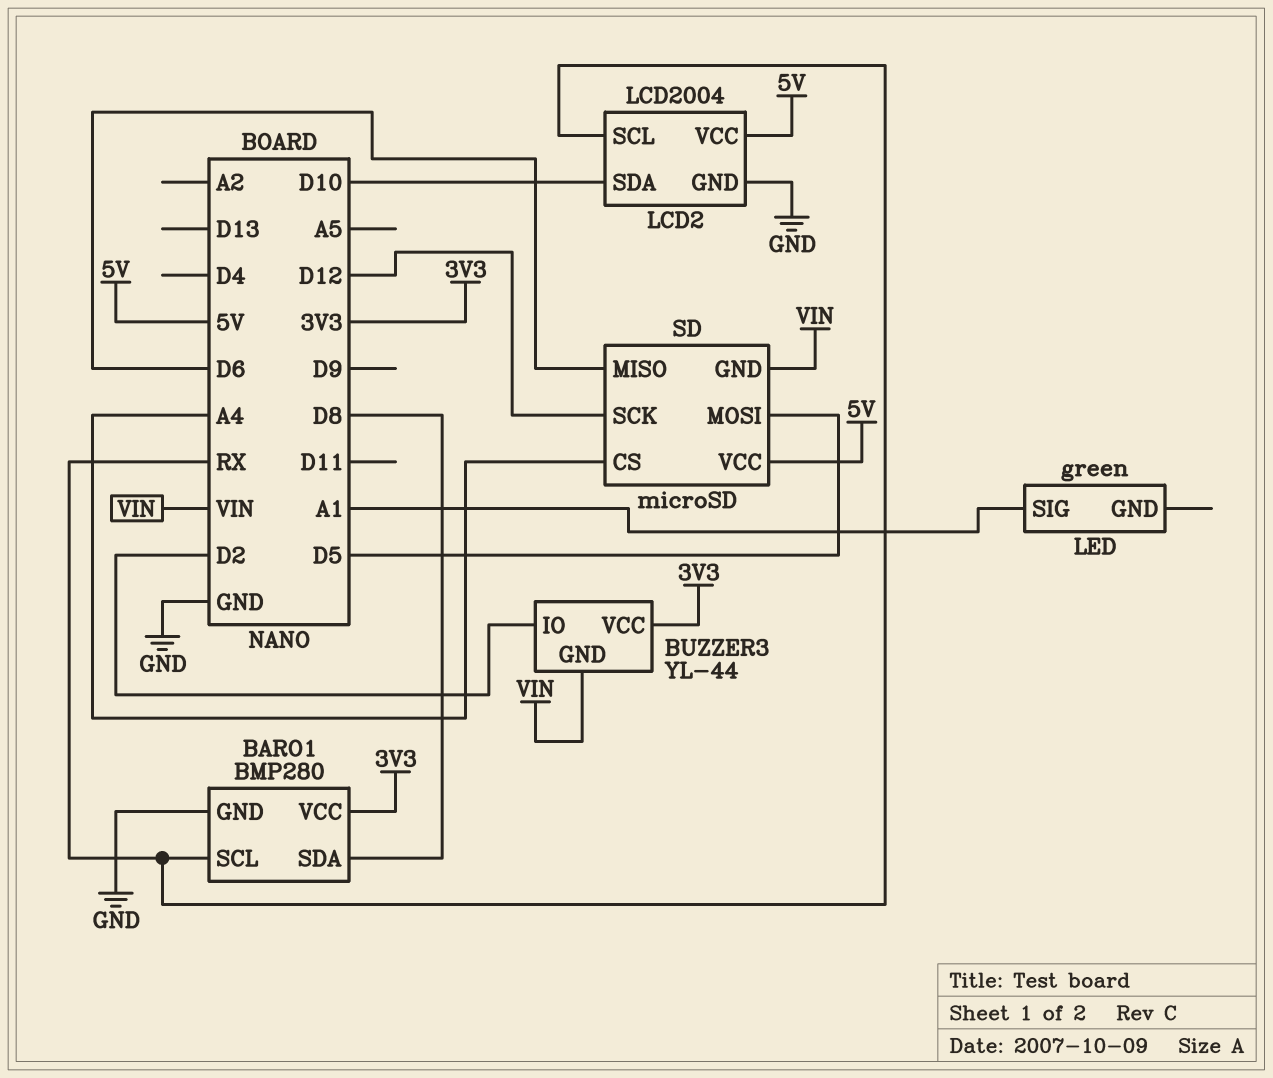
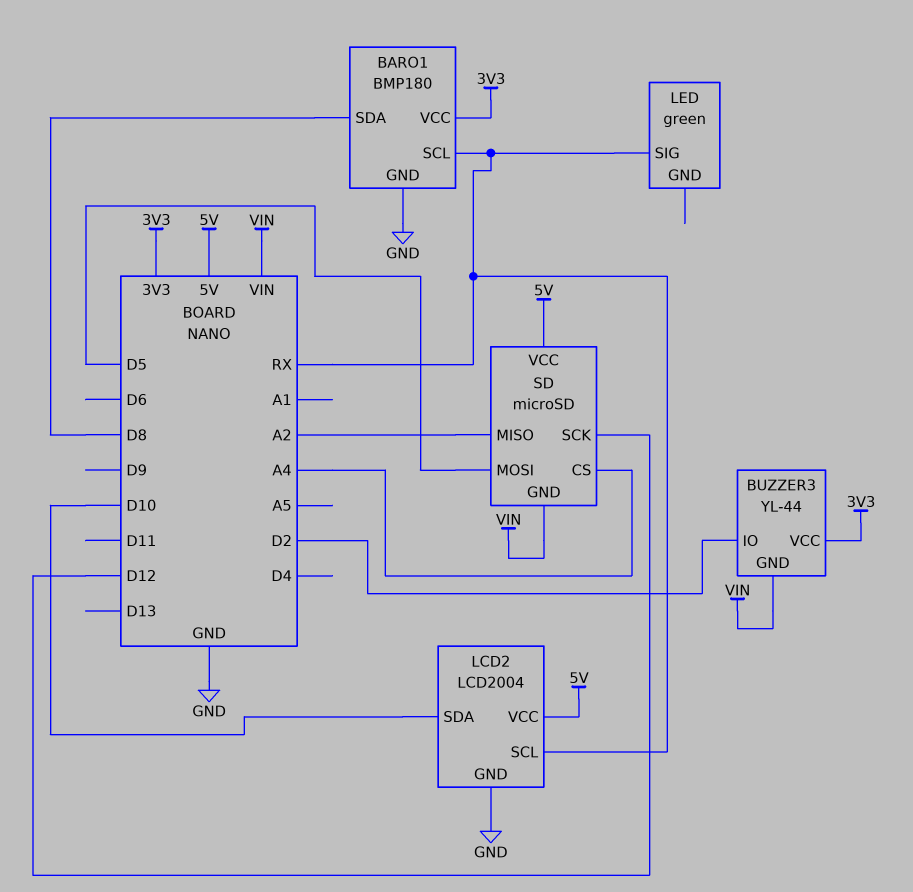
BARO1: BMP280 -> BMP180
LED pin SIG: A1 -> RX
SD pin MISO: D6 -> A2

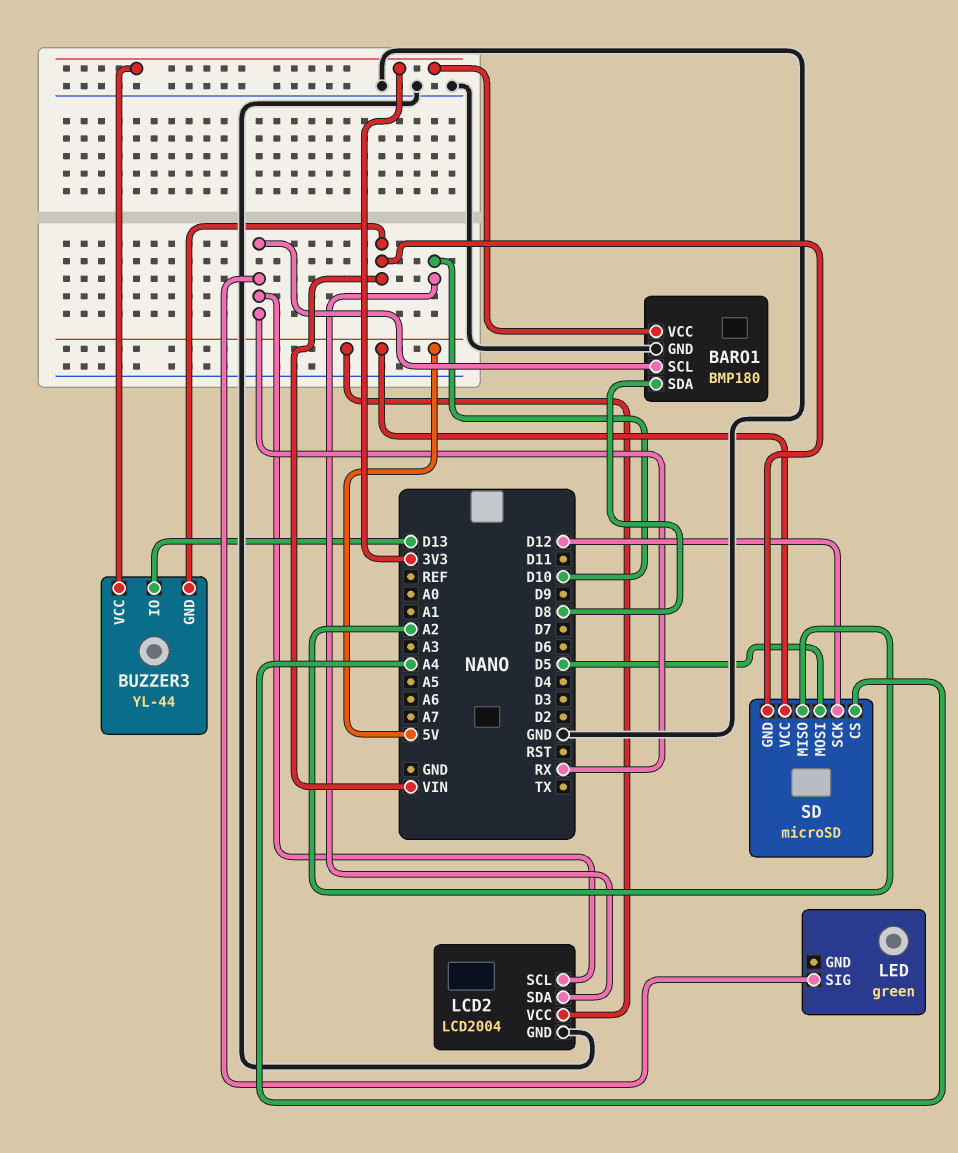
BUZZER3 pin IO: D2 -> D13

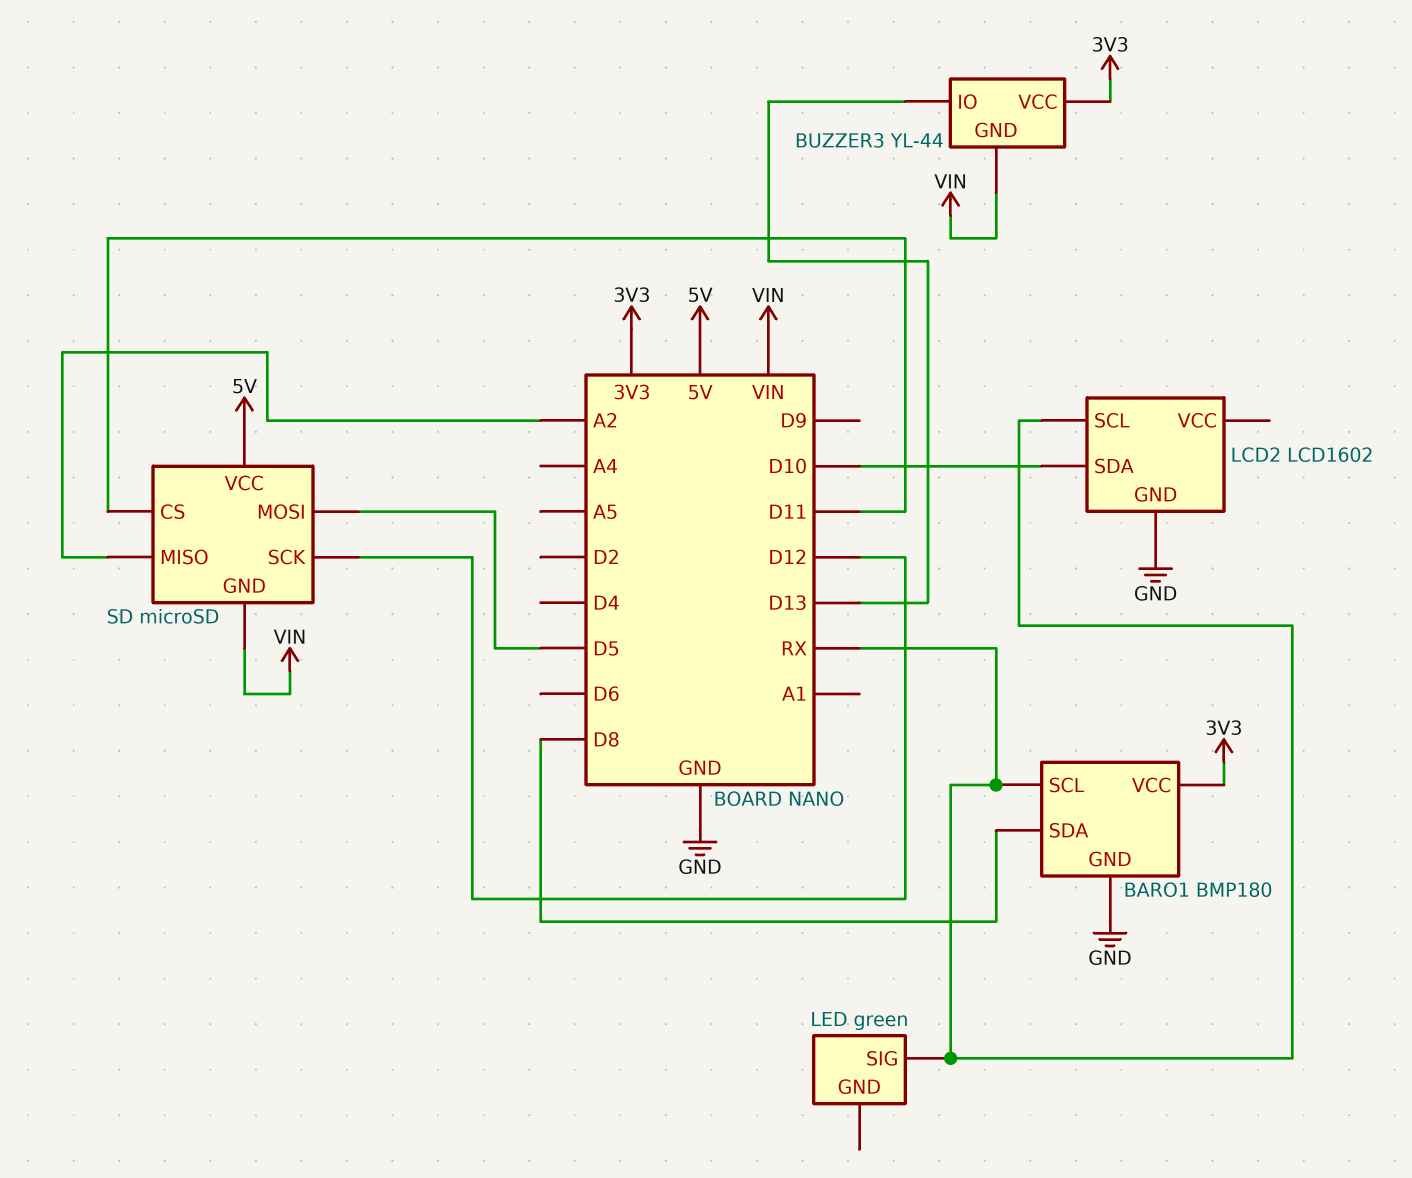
LCD2: LCD2004 -> LCD1602
LCD2 pin VCC: 5V -> none
SD pin CS: A4 -> D11

